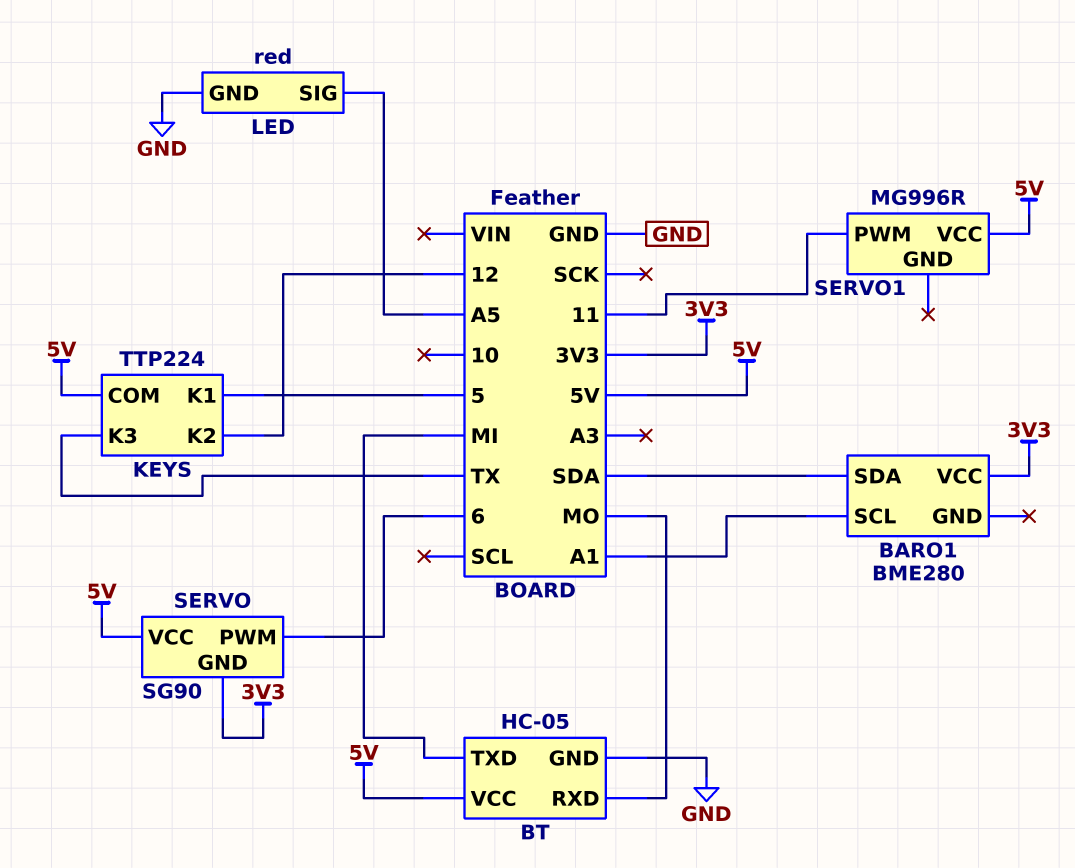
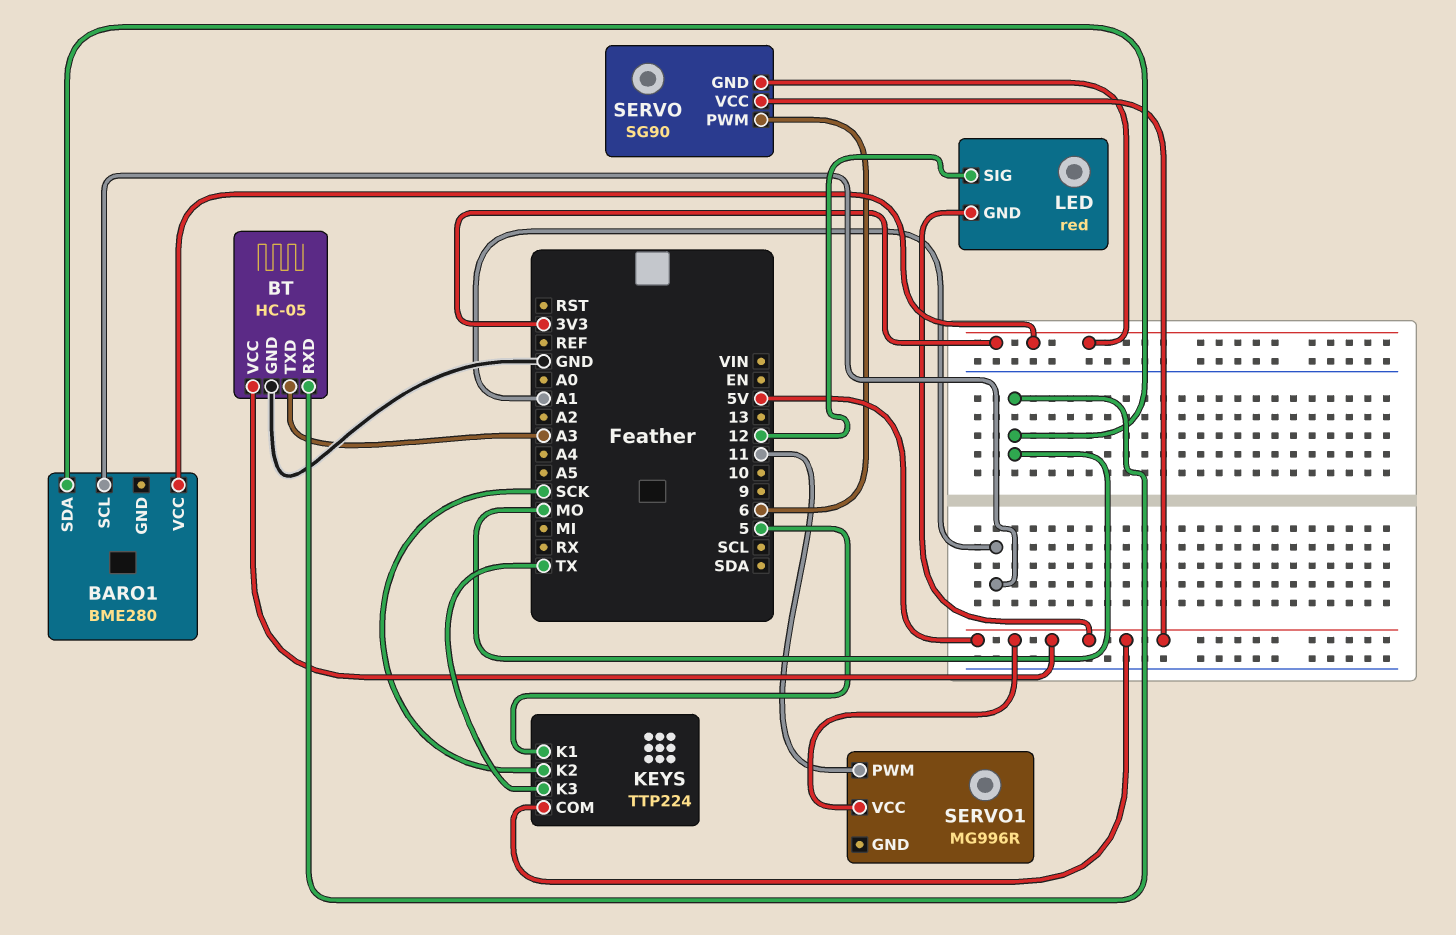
BARO1 pin SDA: SDA -> MO
BT pin TXD: MI -> A3
KEYS pin K2: 12 -> SCK
LED pin GND: GND -> 5V
LED pin SIG: A5 -> 12

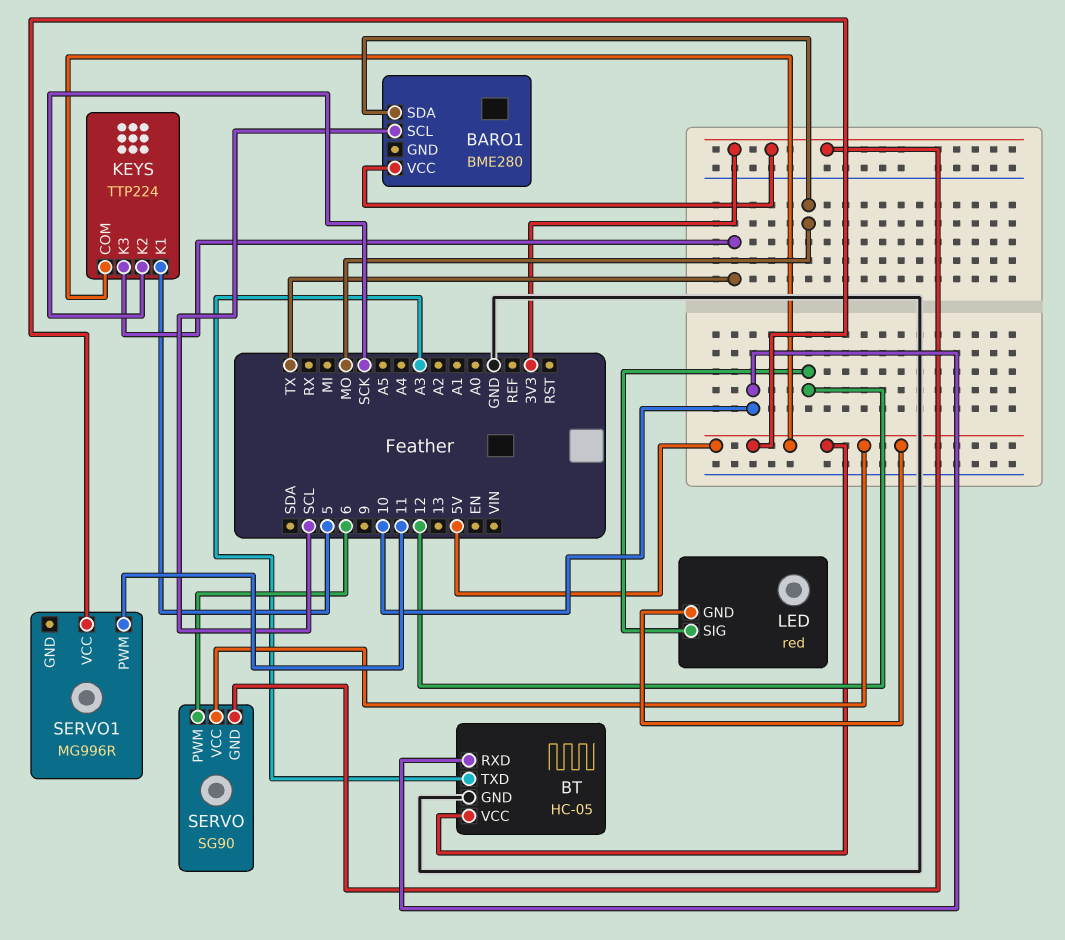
BARO1 pin SCL: A1 -> SCL
BT pin RXD: MO -> 10

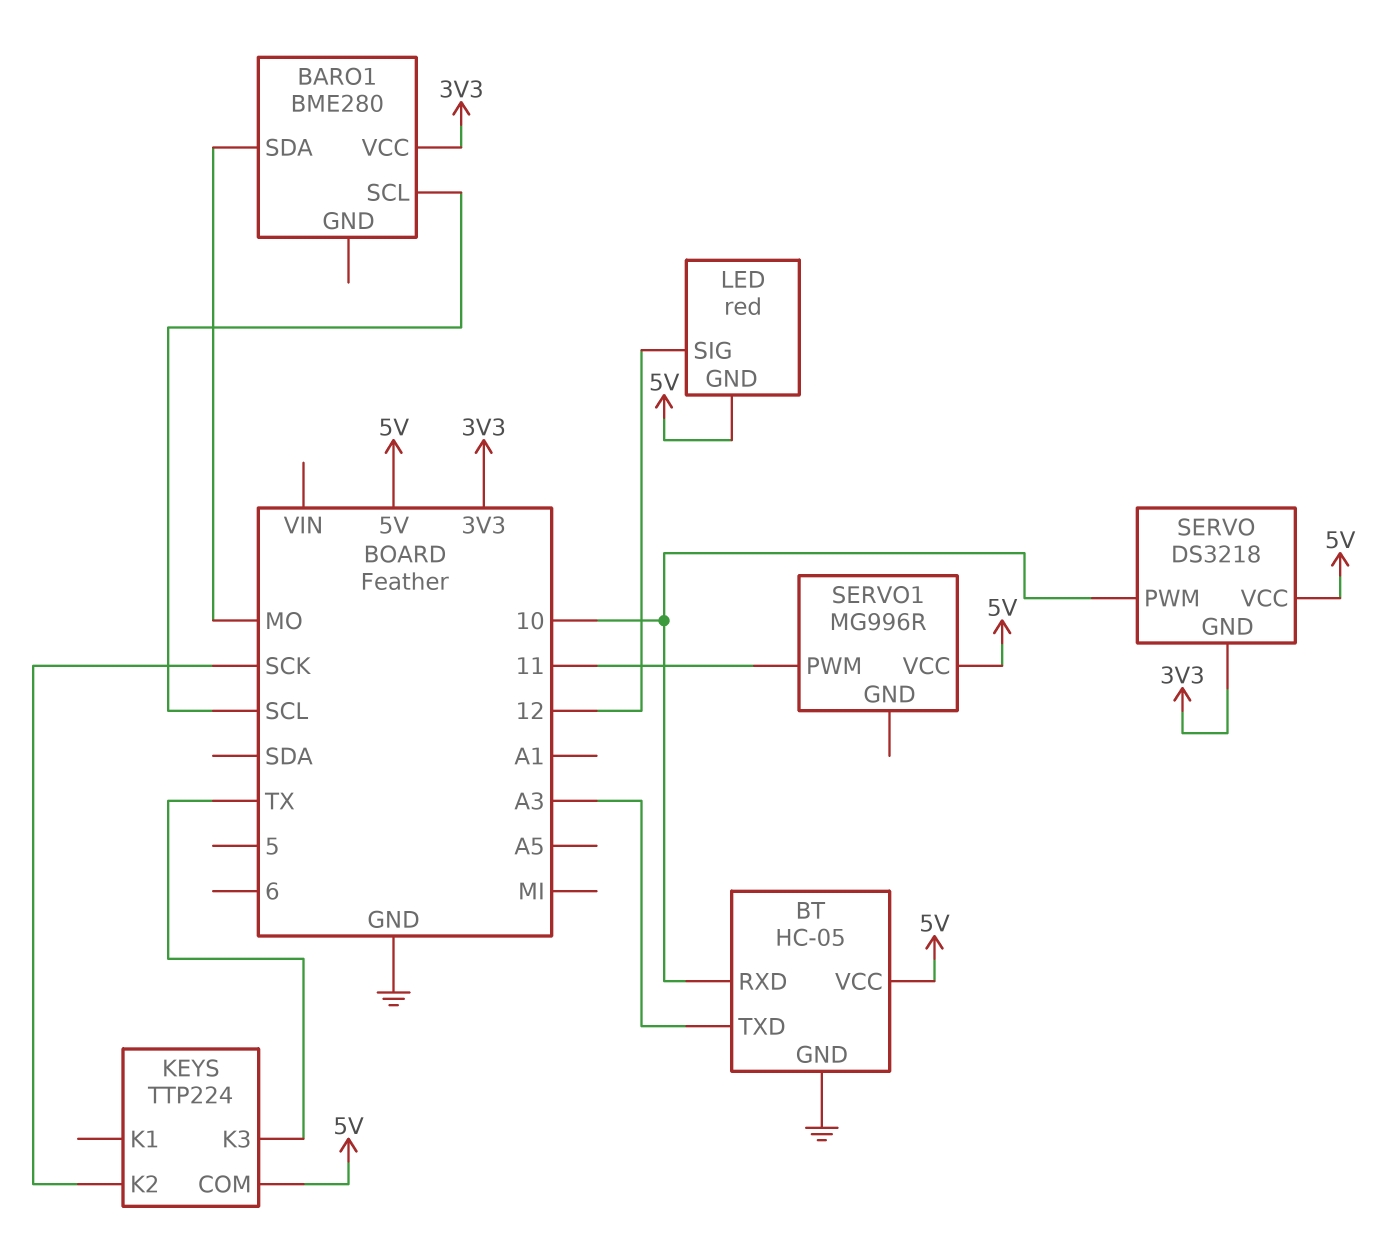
KEYS pin K1: 5 -> none
SERVO: SG90 -> DS3218
SERVO pin PWM: 6 -> 10

